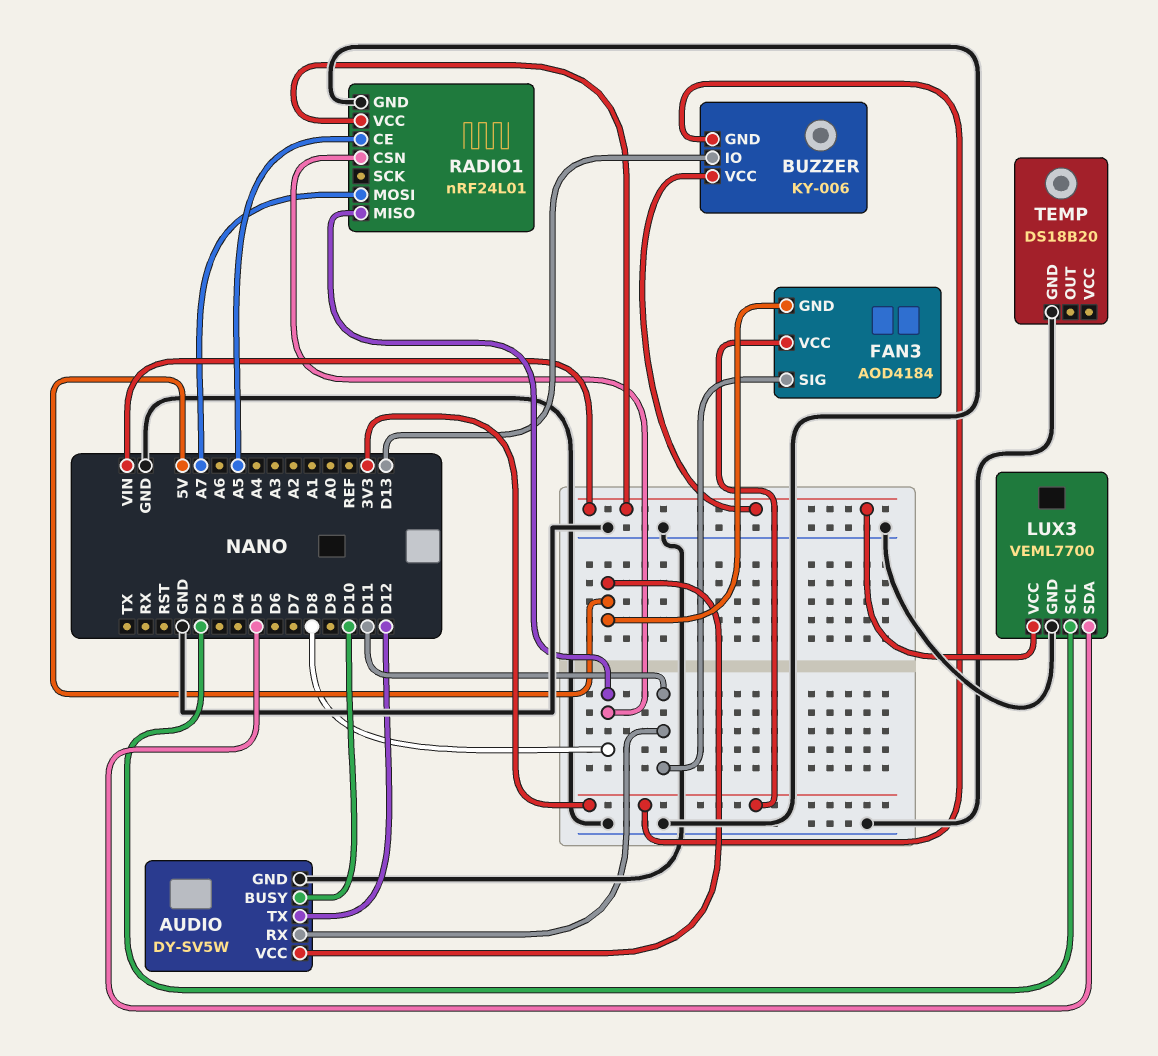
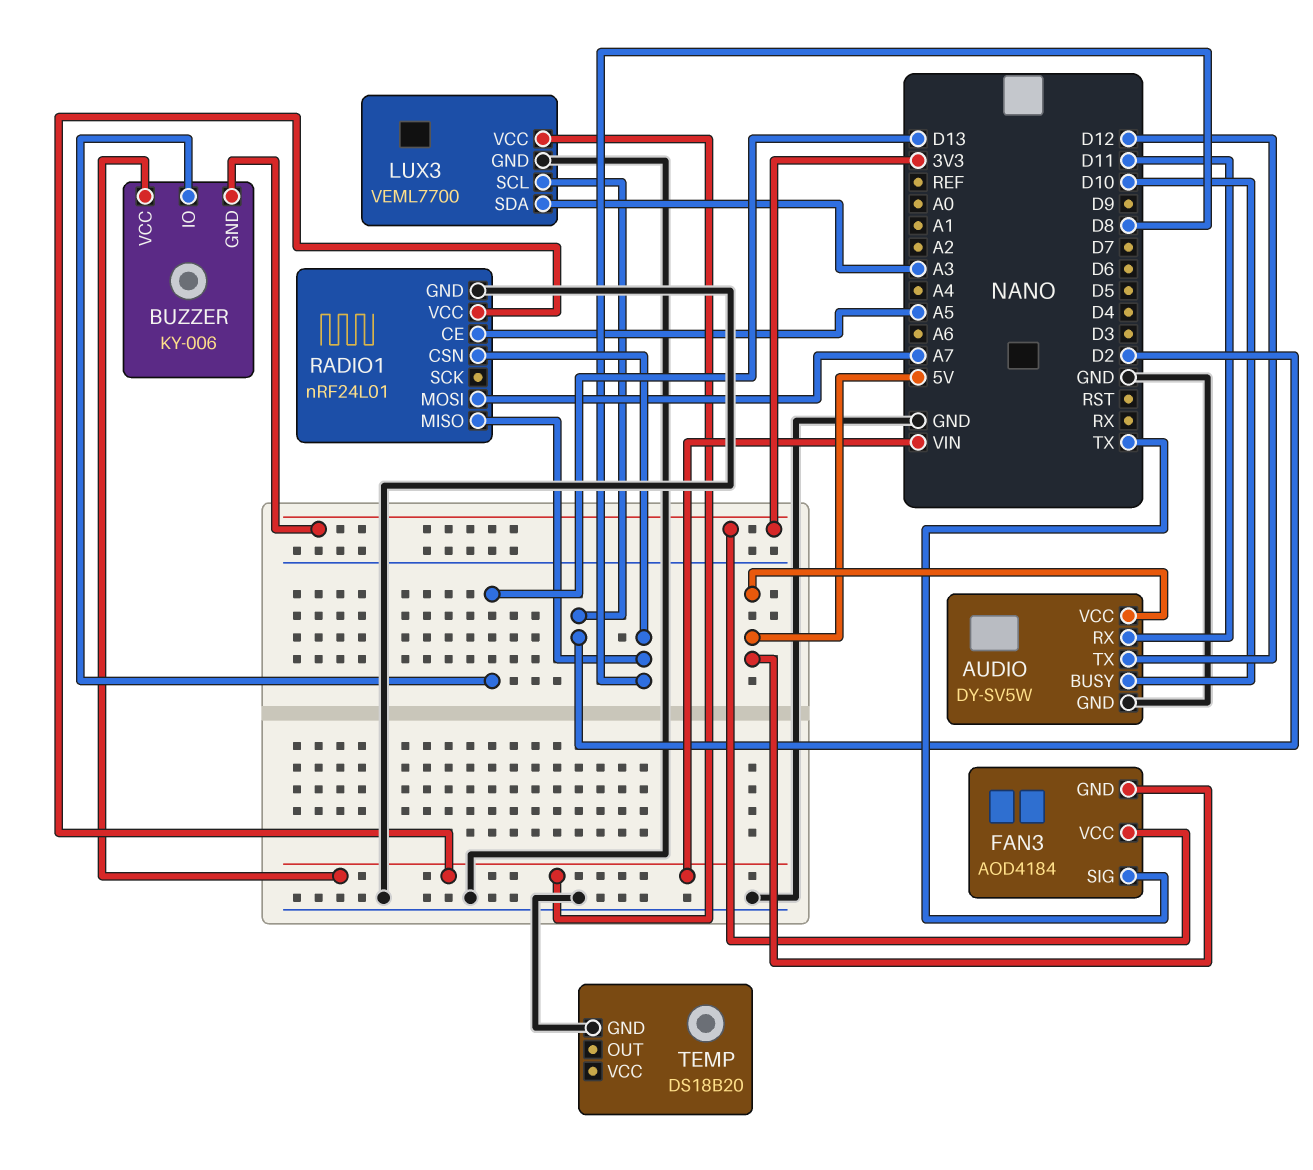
FAN3 pin SIG: D11 -> TX
LUX3 pin SDA: D5 -> A3

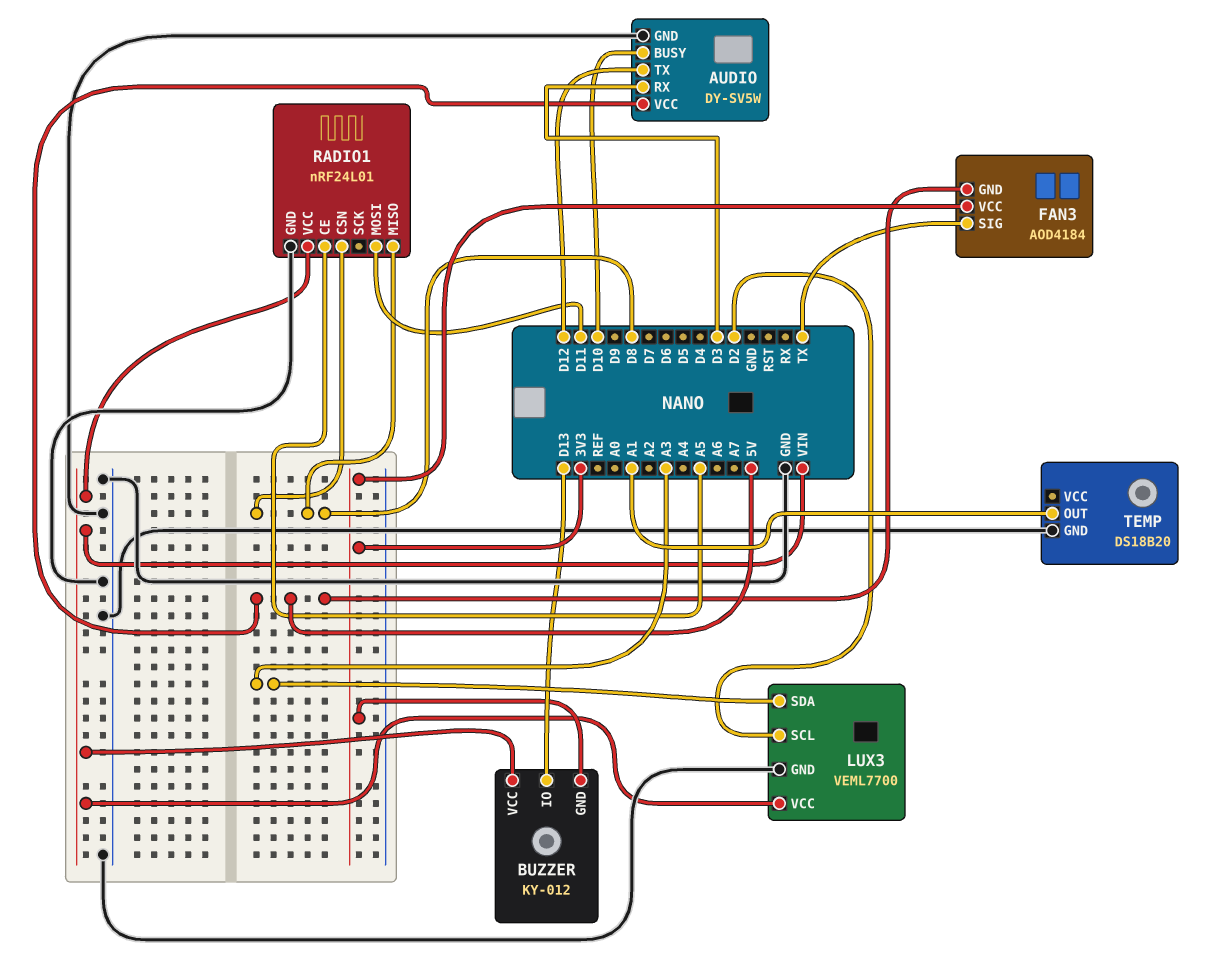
AUDIO pin RX: D11 -> D3
BUZZER: KY-006 -> KY-012
RADIO1 pin MOSI: A7 -> D11
TEMP pin OUT: none -> A1

